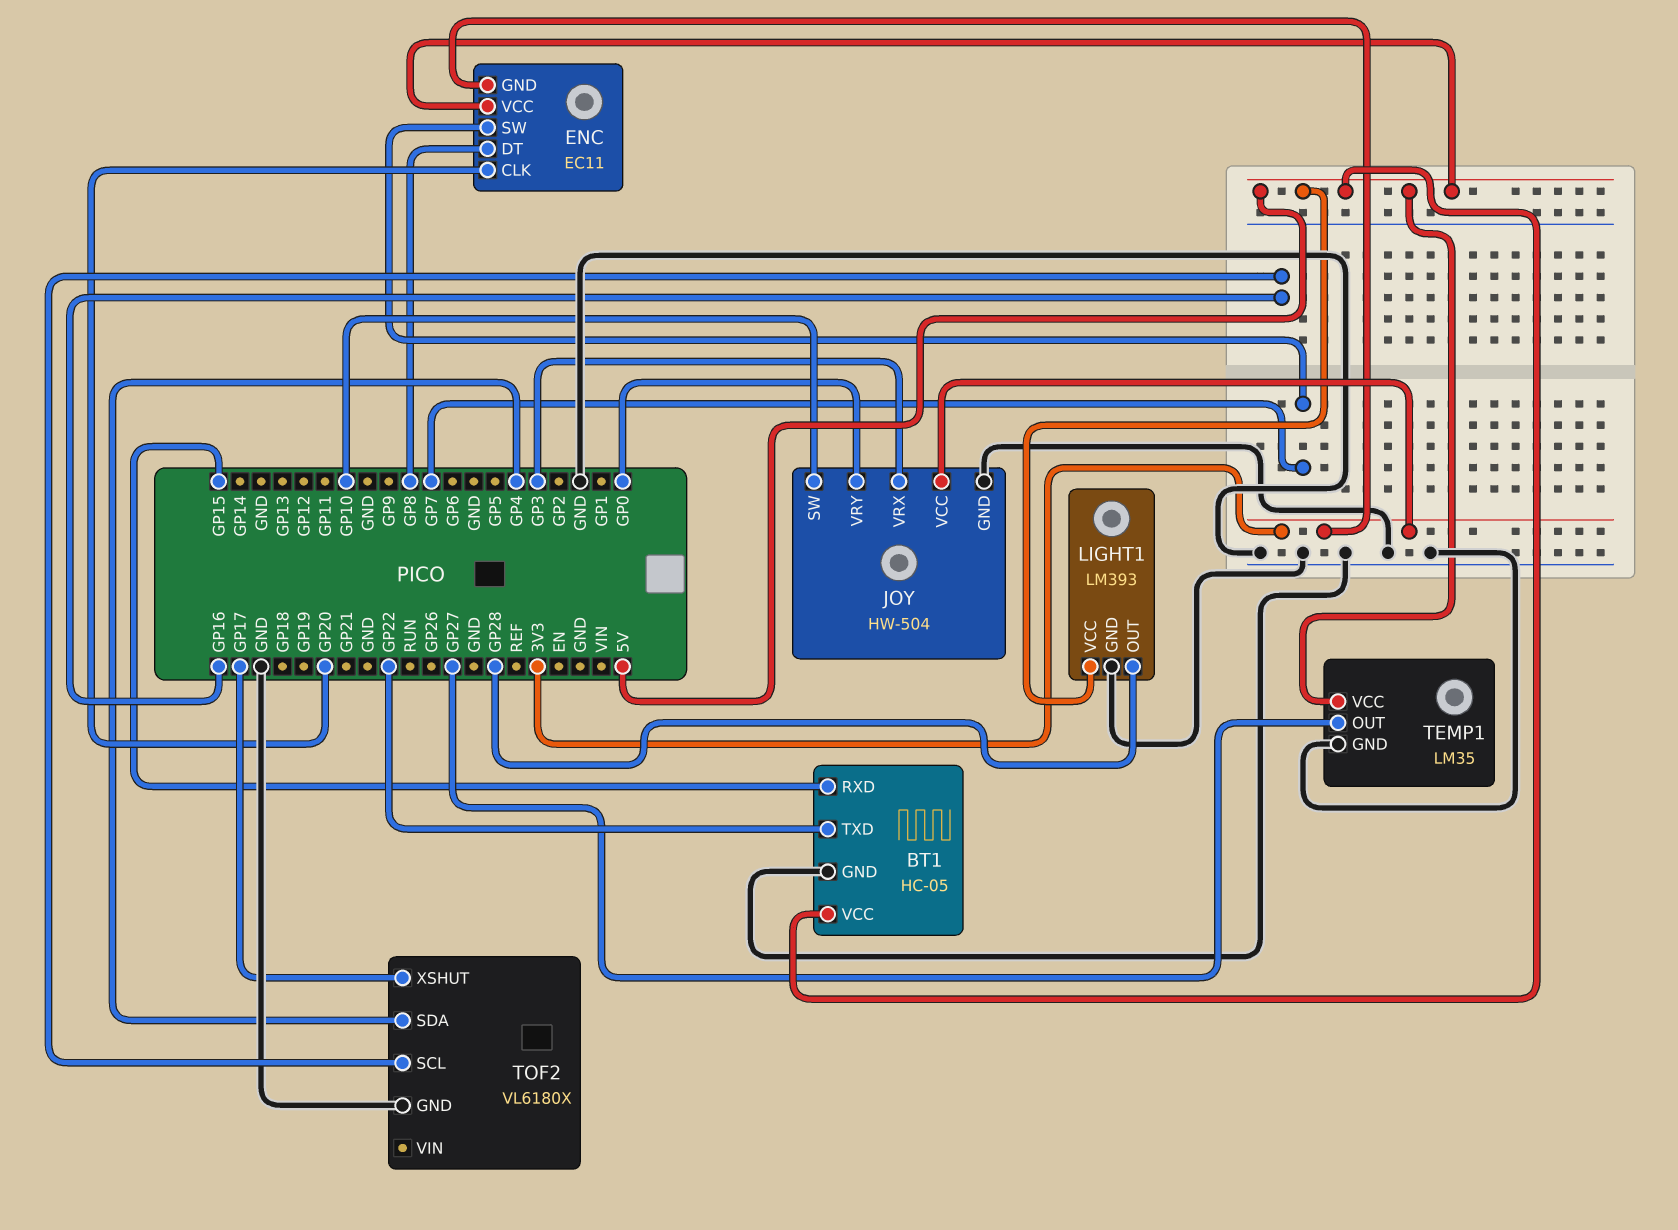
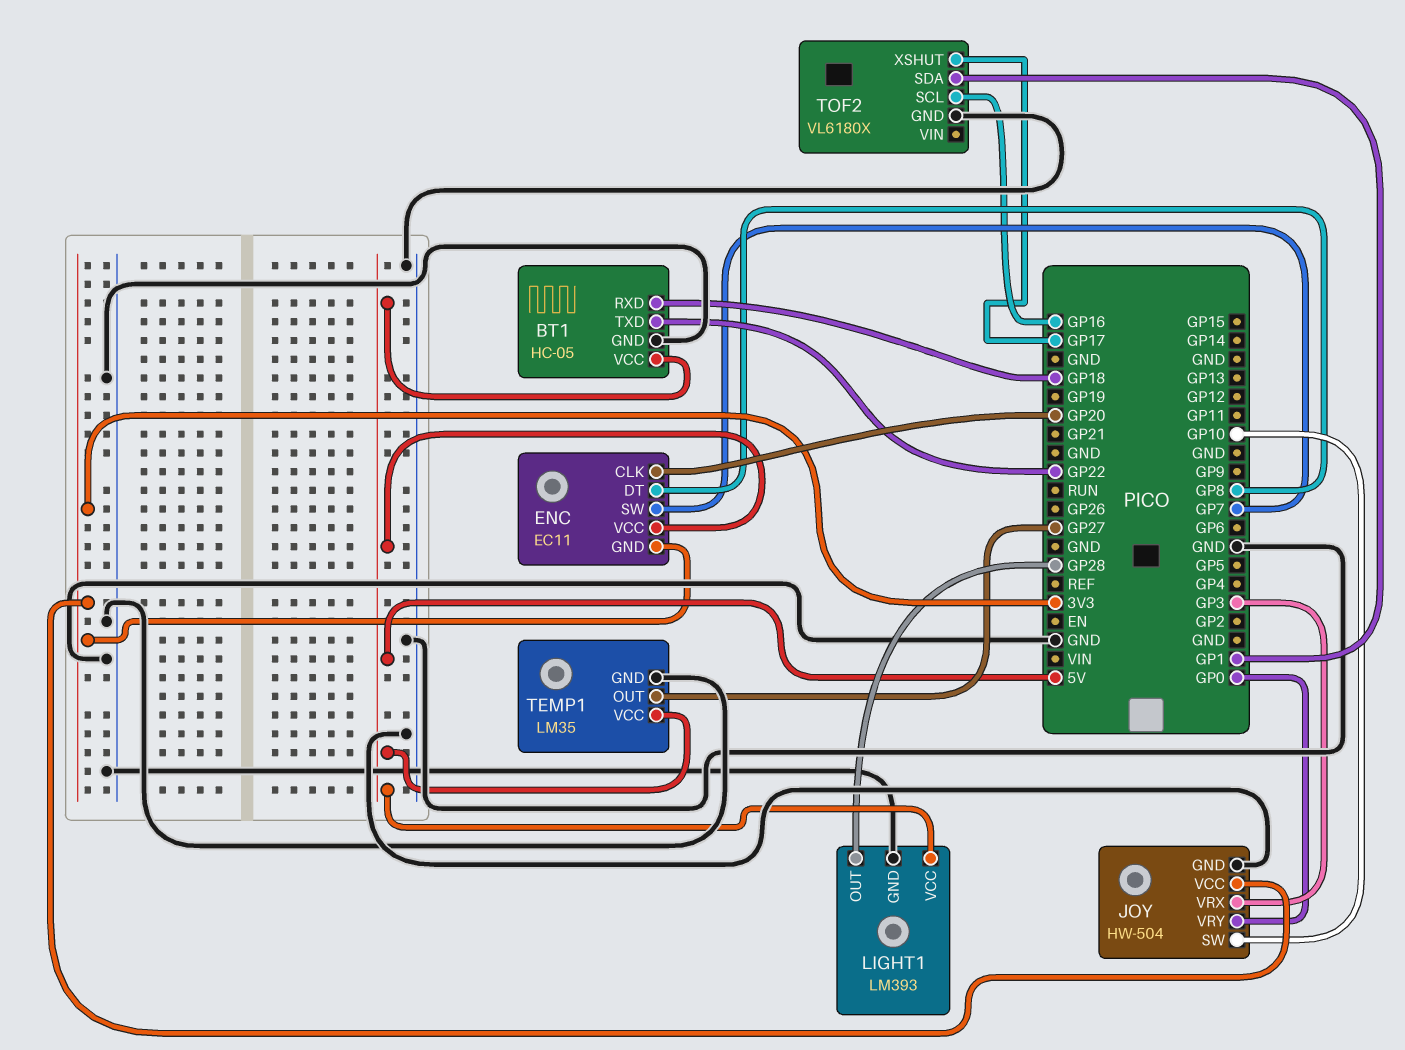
BT1 pin RXD: GP15 -> GP18
TOF2 pin SDA: GP4 -> GP1

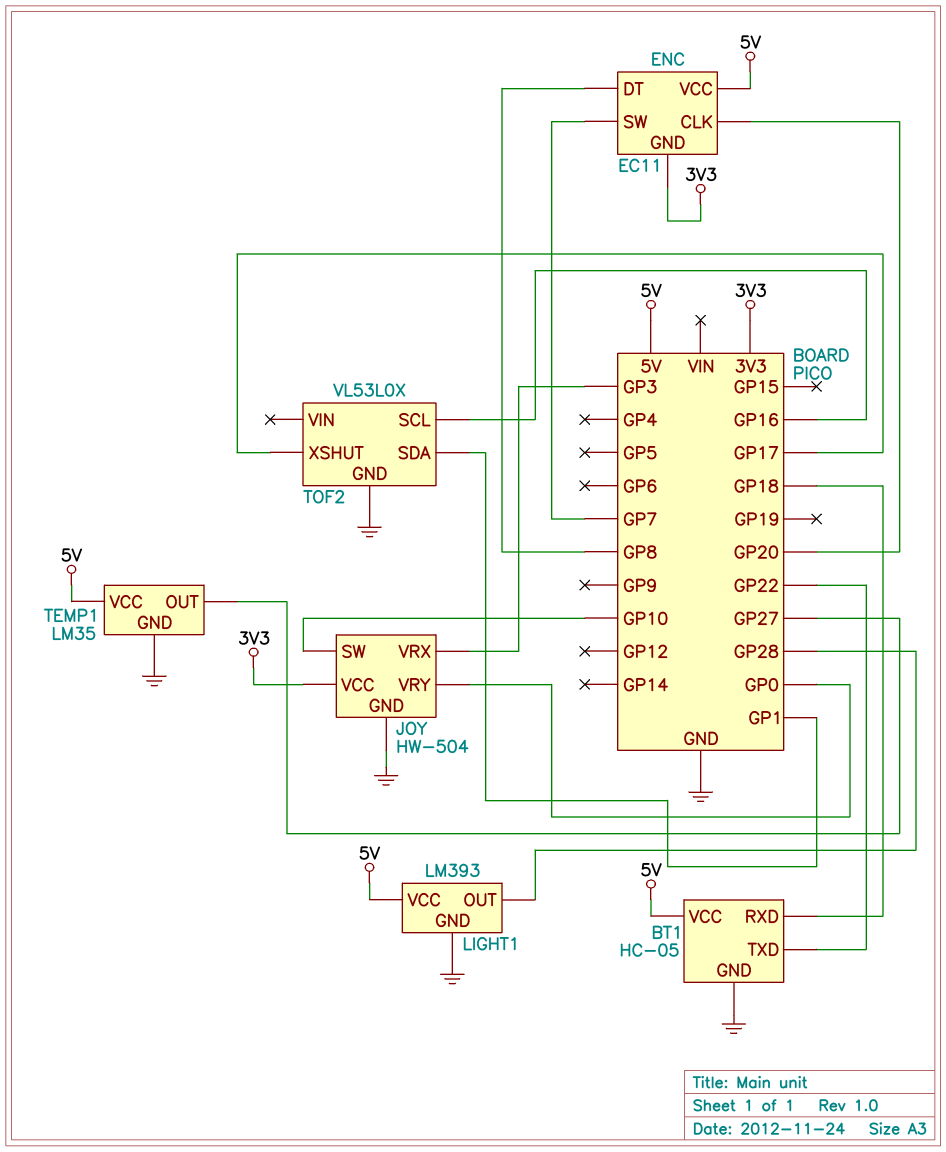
TOF2: VL6180X -> VL53L0X

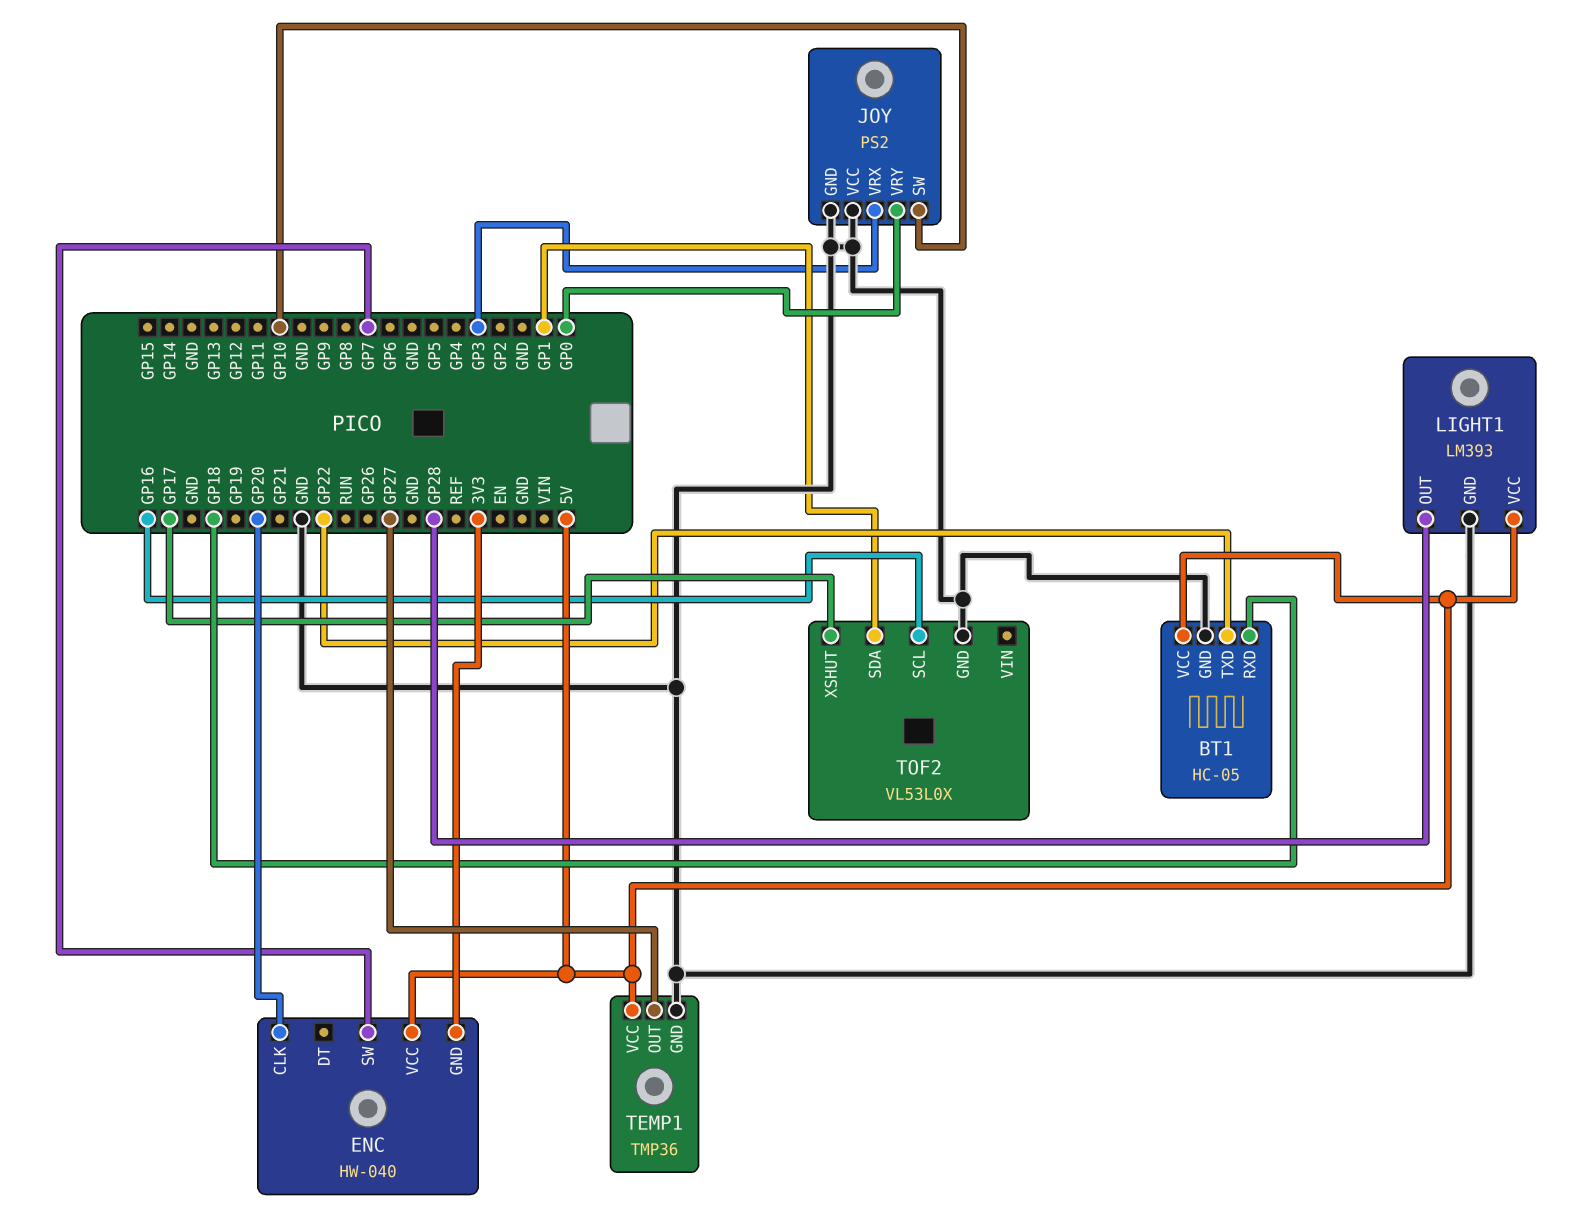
ENC: EC11 -> HW-040
ENC pin DT: GP8 -> none
JOY: HW-504 -> PS2
JOY pin VCC: 3V3 -> GND
TEMP1: LM35 -> TMP36

